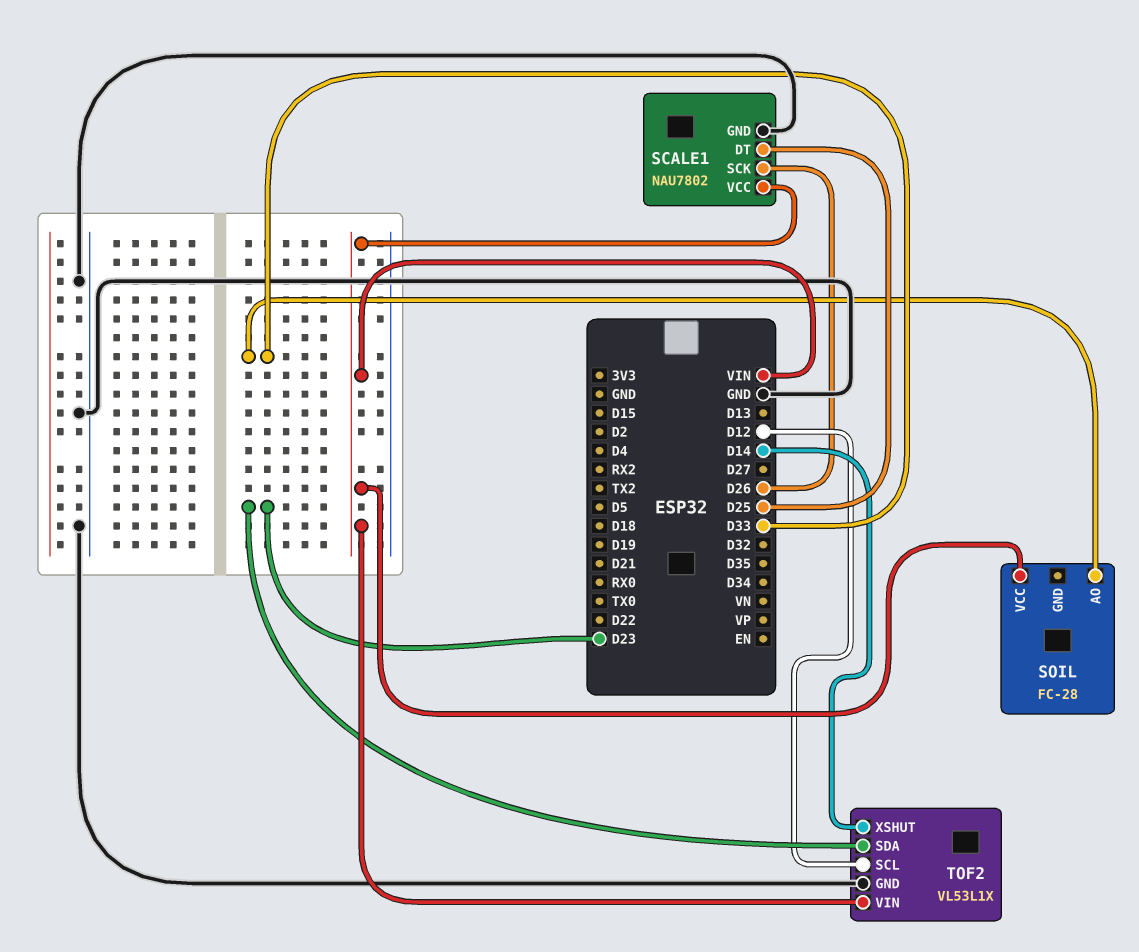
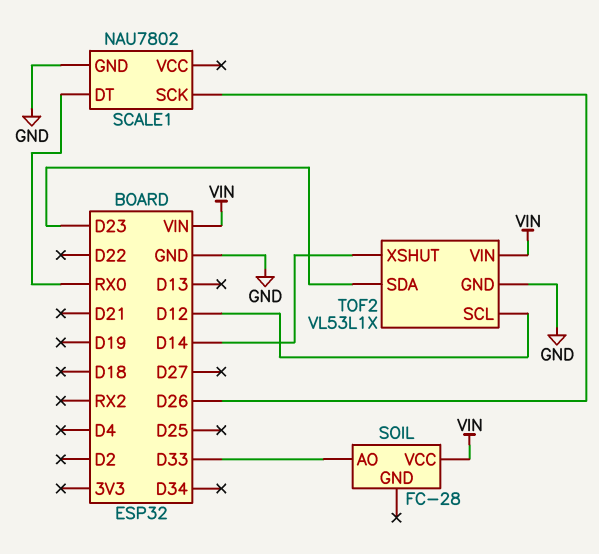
SCALE1 pin DT: D25 -> RX0
SCALE1 pin VCC: VIN -> none

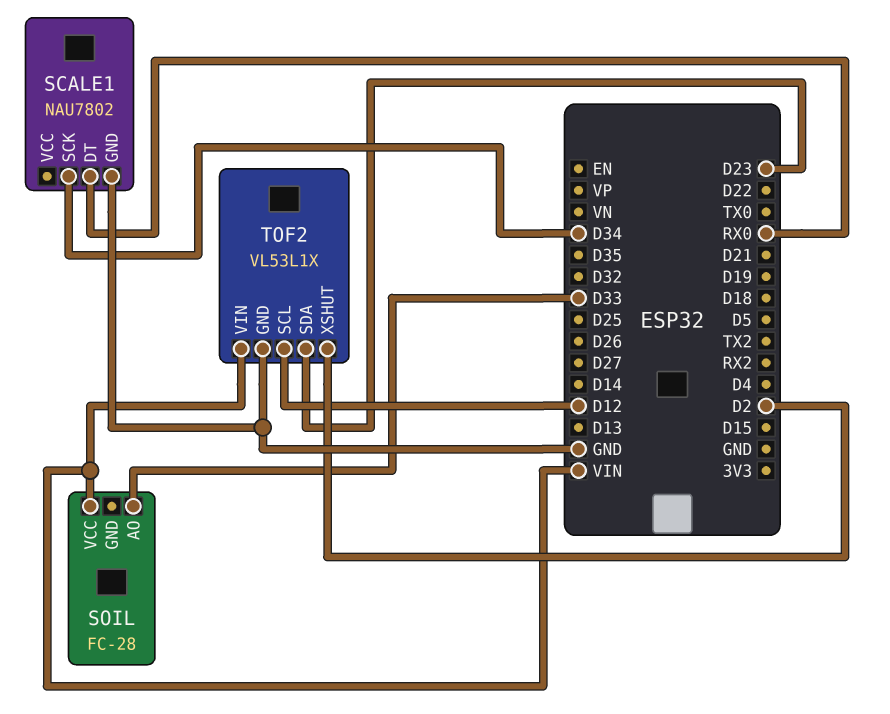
SCALE1 pin SCK: D26 -> D34
TOF2 pin XSHUT: D14 -> D2

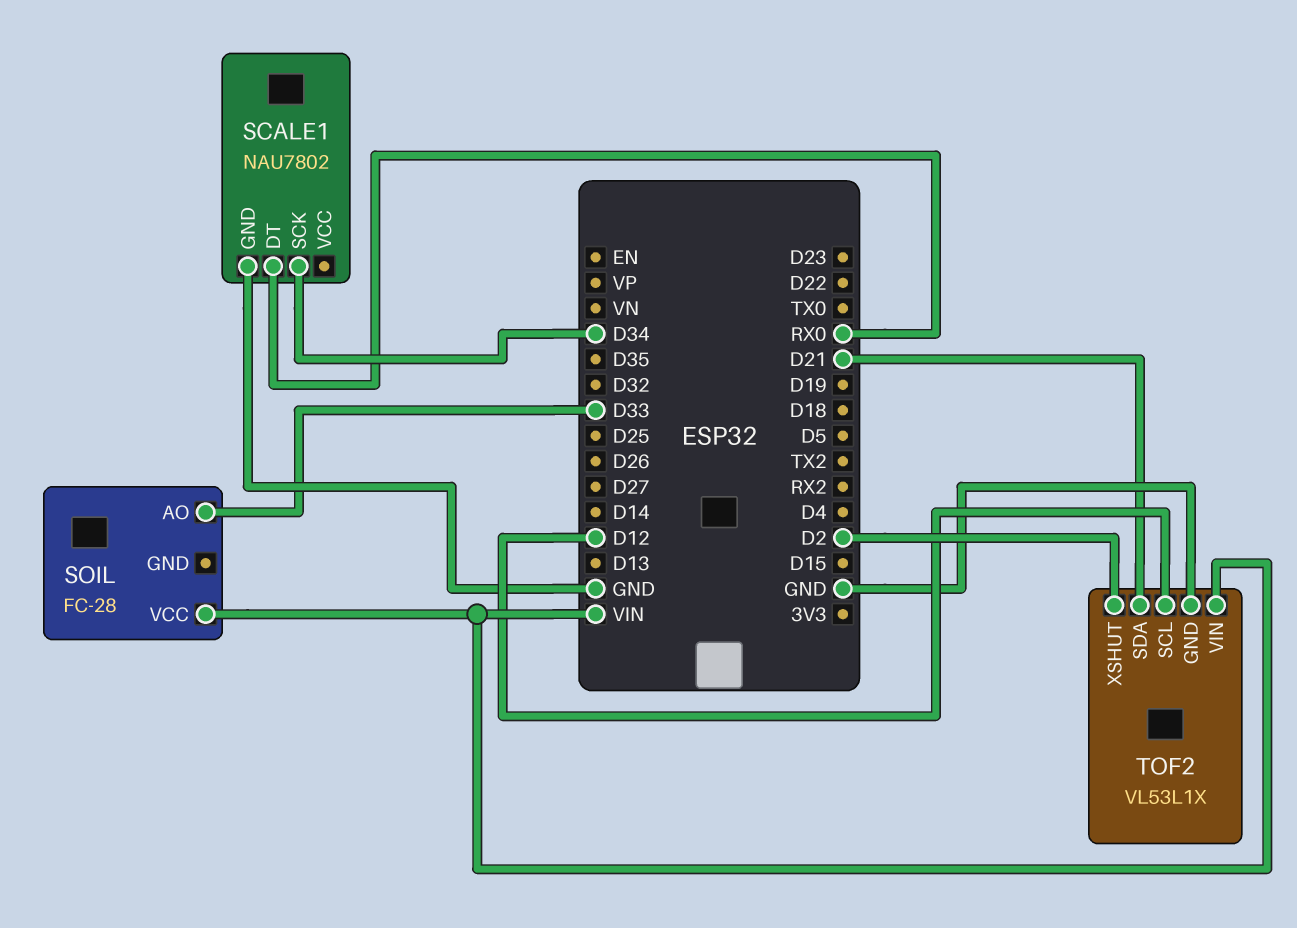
TOF2 pin SDA: D23 -> D21

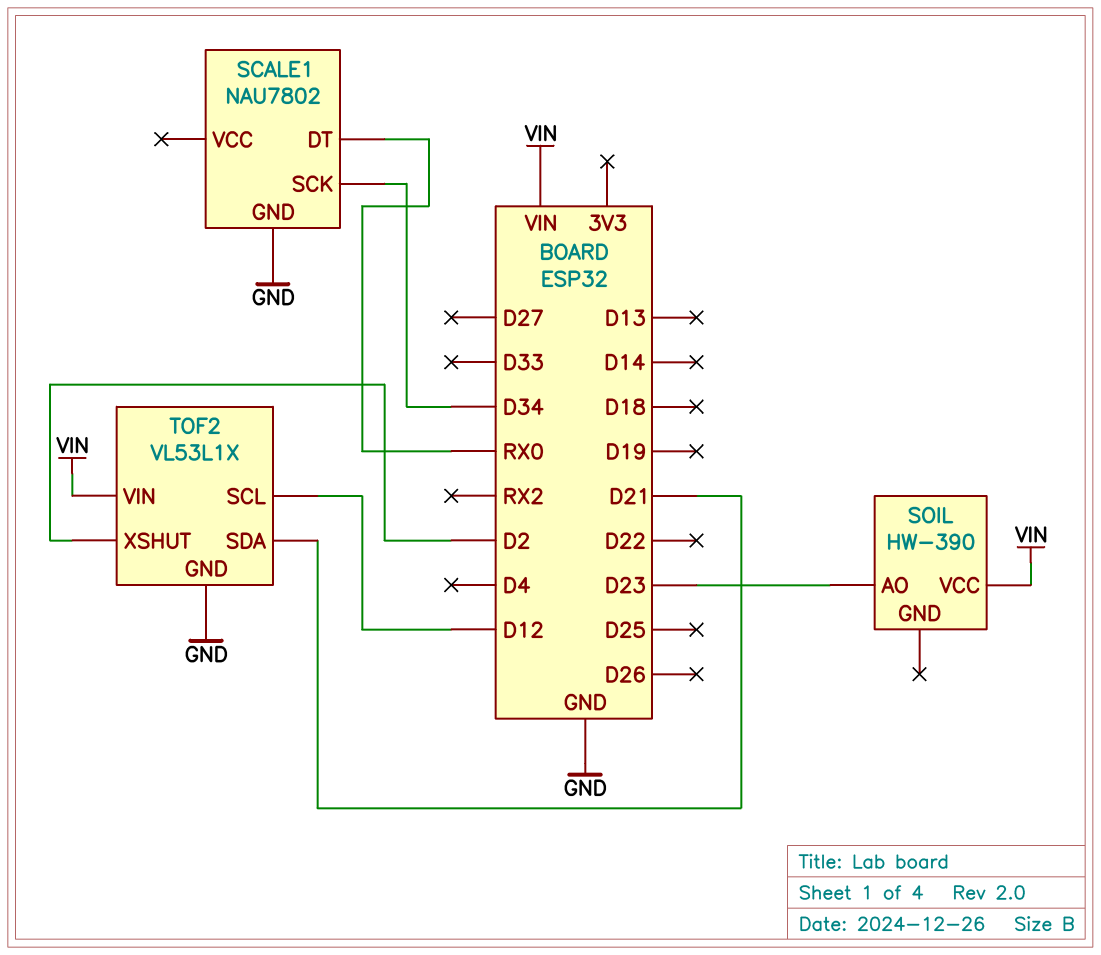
SOIL: FC-28 -> HW-390
SOIL pin AO: D33 -> D23

